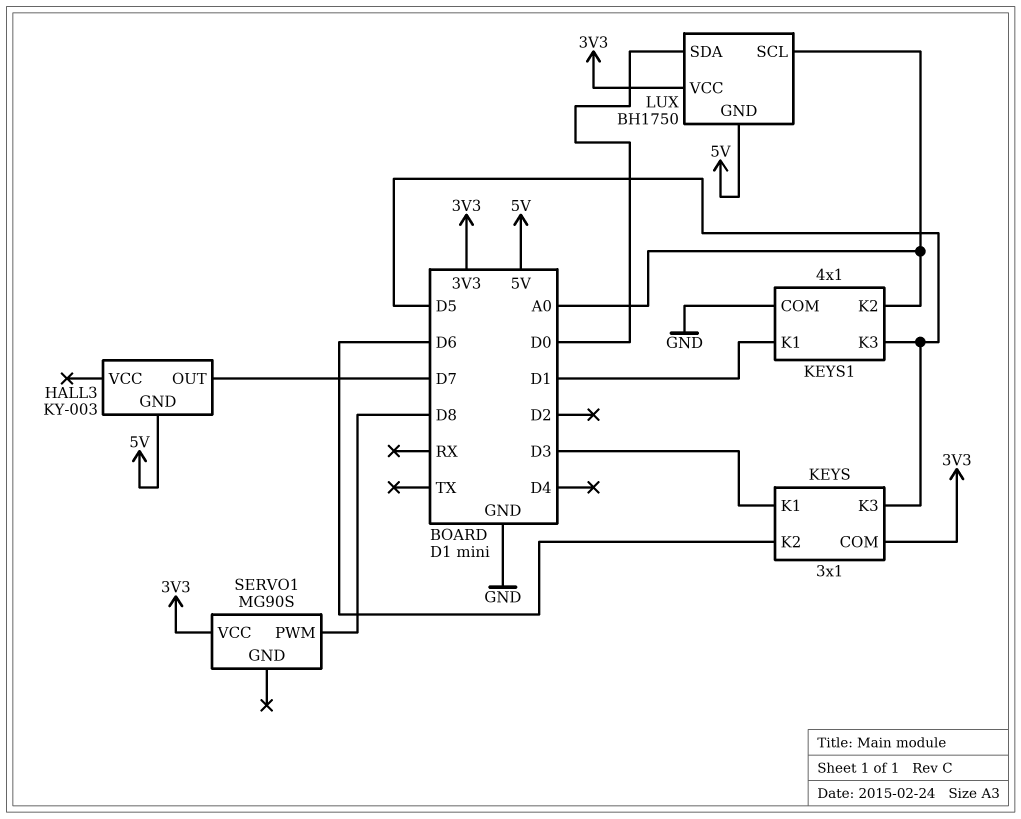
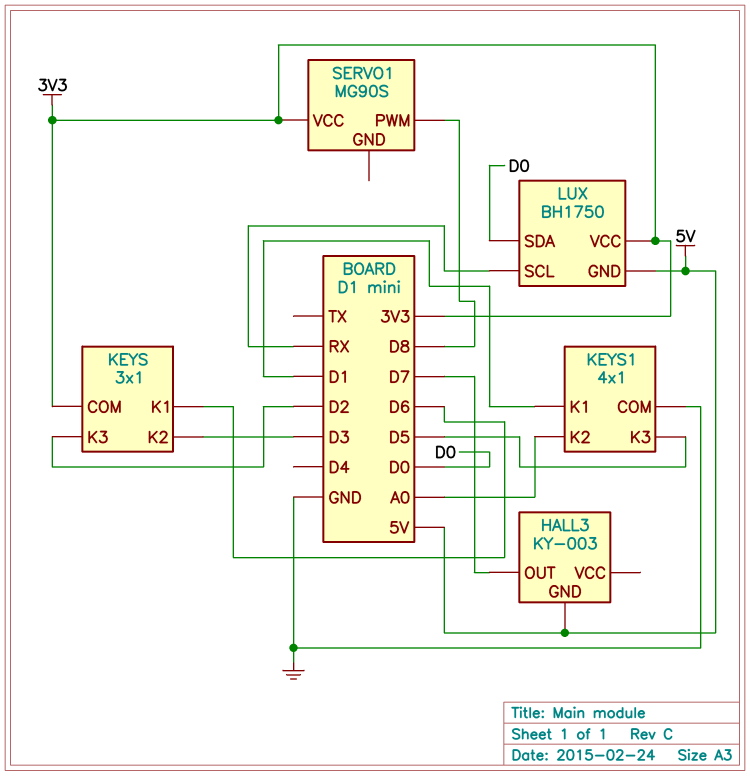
KEYS pin K1: D3 -> D6
KEYS pin K2: D6 -> D3
KEYS pin K3: D5 -> D2
LUX pin SCL: A0 -> RX

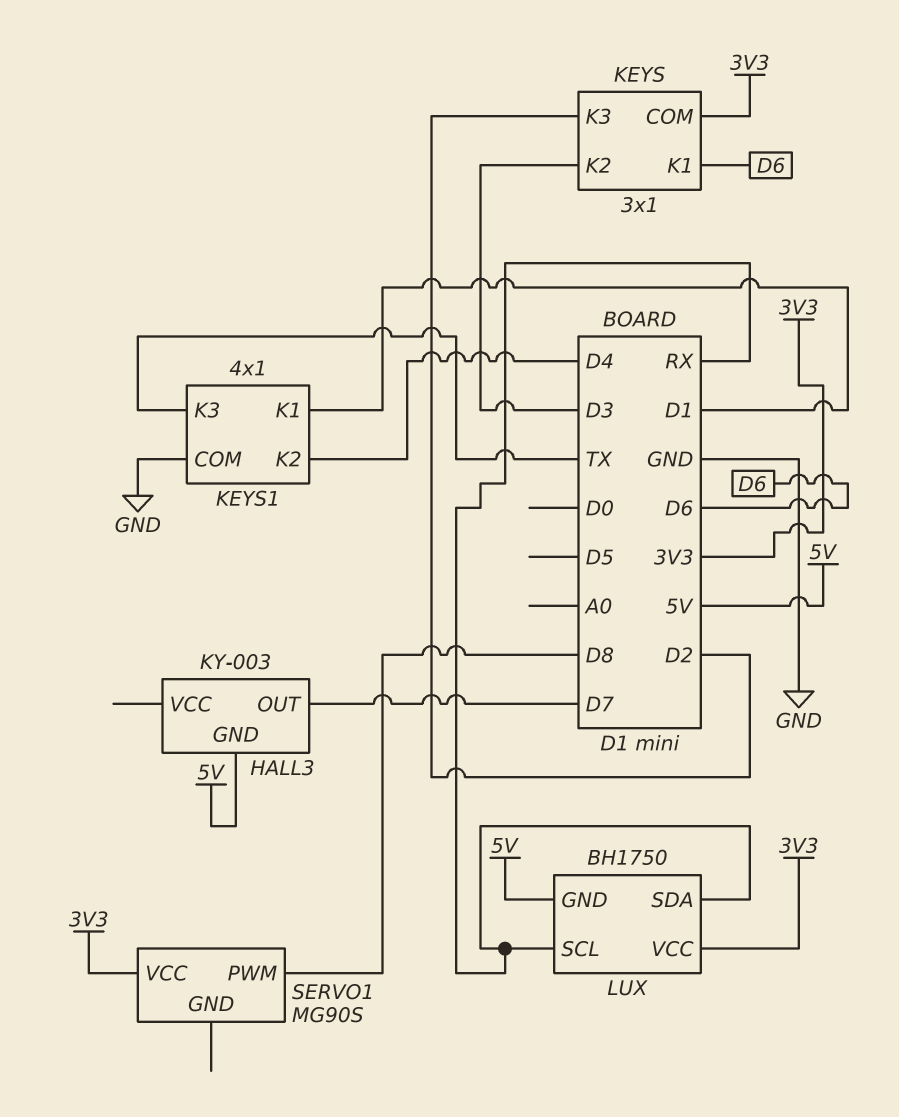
KEYS1 pin K2: A0 -> D4
KEYS1 pin K3: D5 -> TX
LUX pin SDA: D0 -> RX

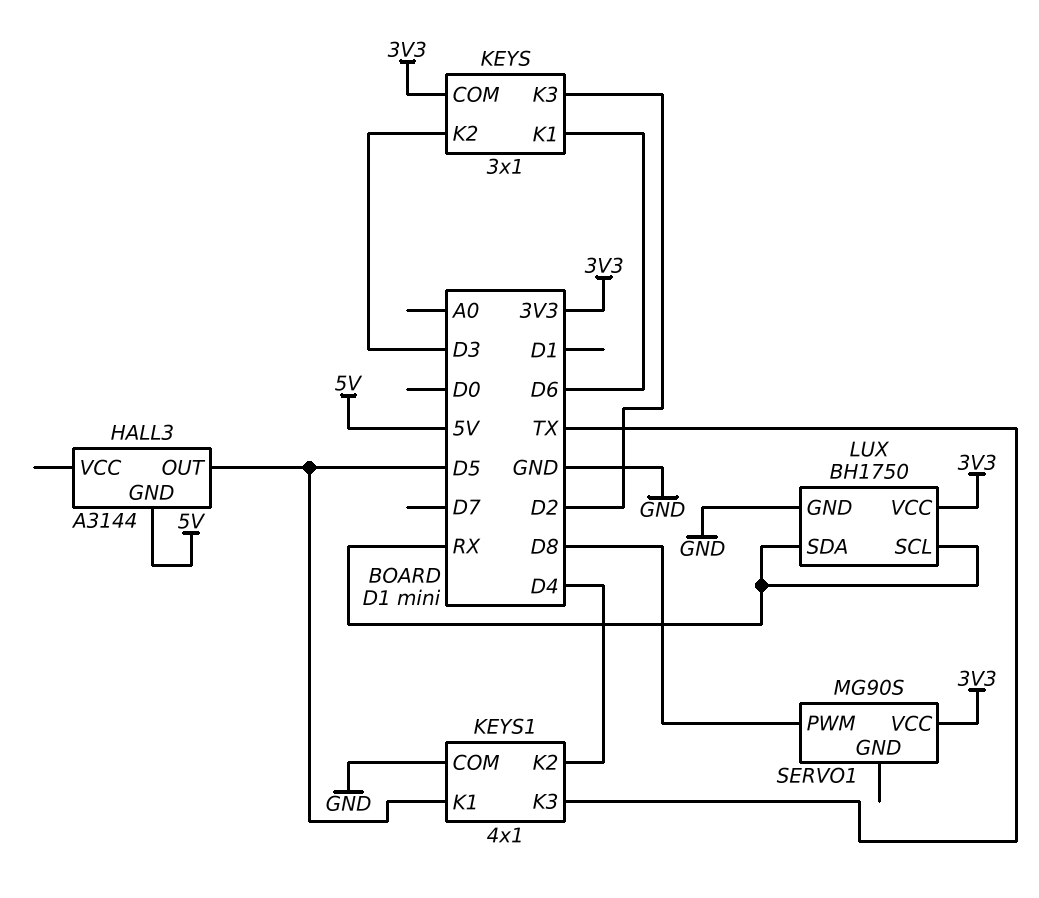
HALL3: KY-003 -> A3144
HALL3 pin OUT: D7 -> D5
KEYS1 pin K1: D1 -> D5
LUX pin GND: 5V -> GND

